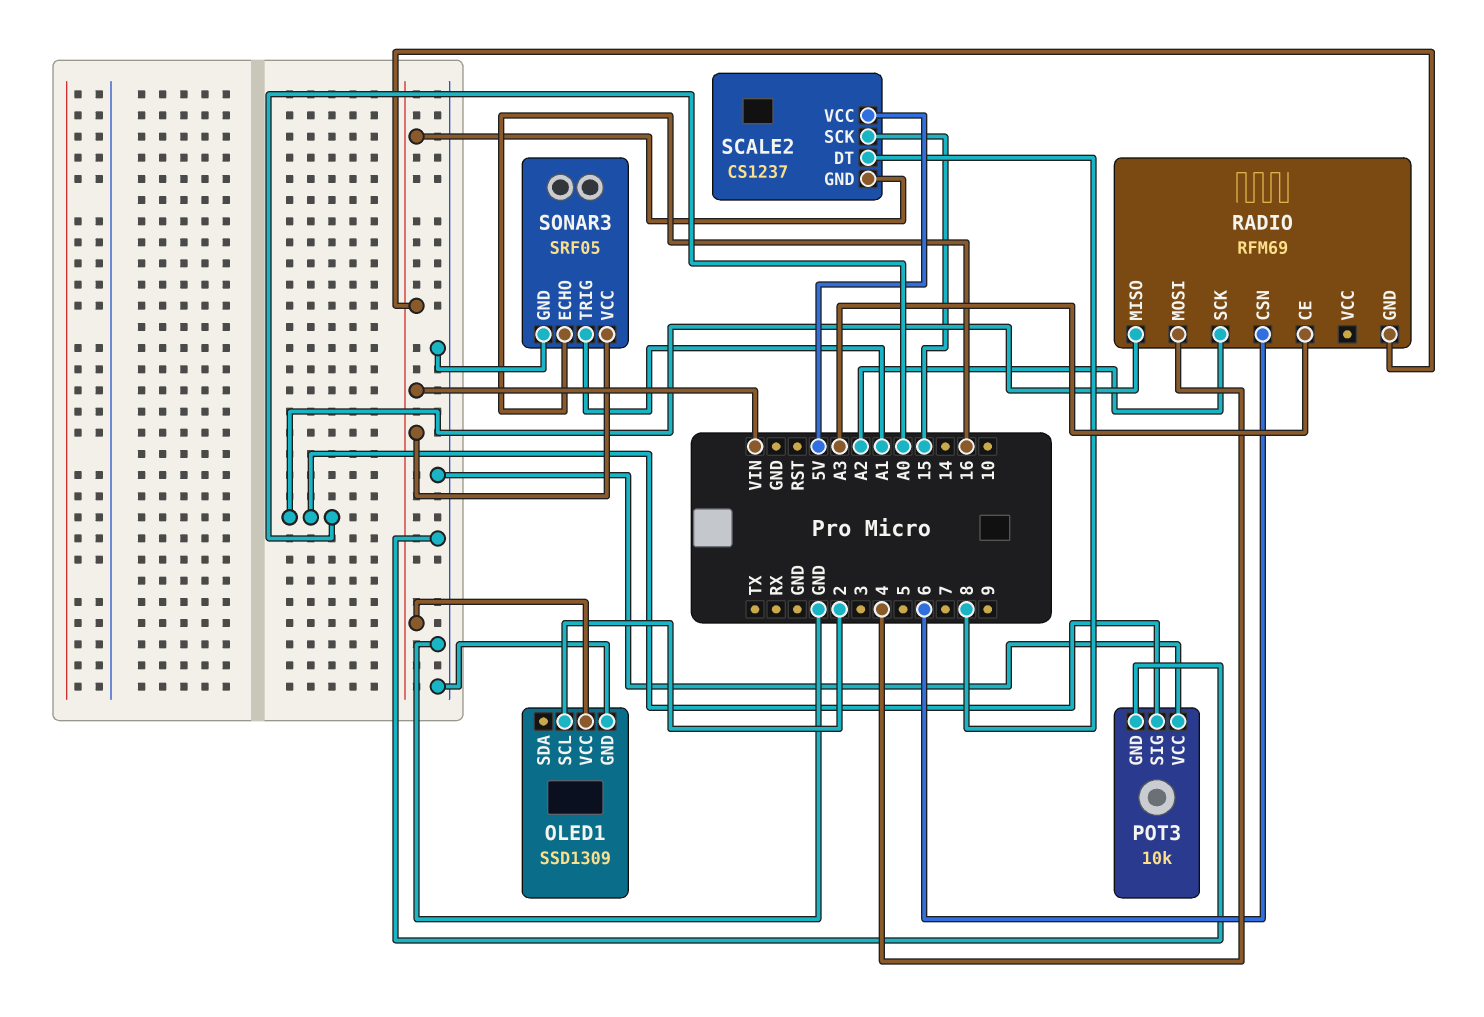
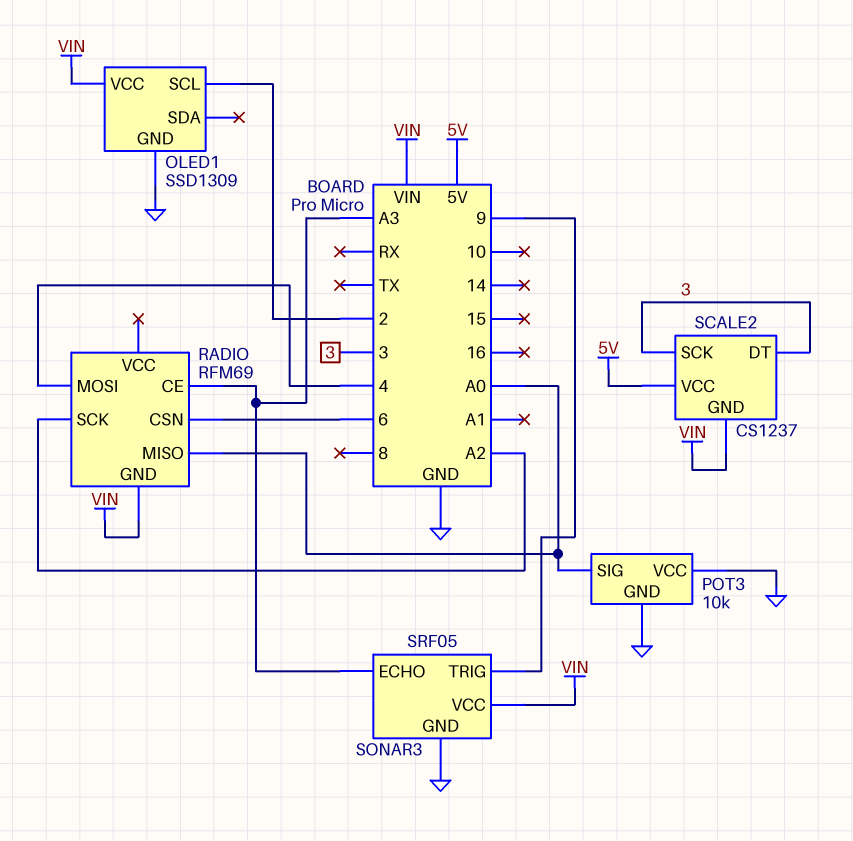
SCALE2 pin DT: 8 -> 3
SCALE2 pin SCK: 15 -> 3
SONAR3 pin ECHO: 16 -> A3
SONAR3 pin TRIG: A1 -> 9

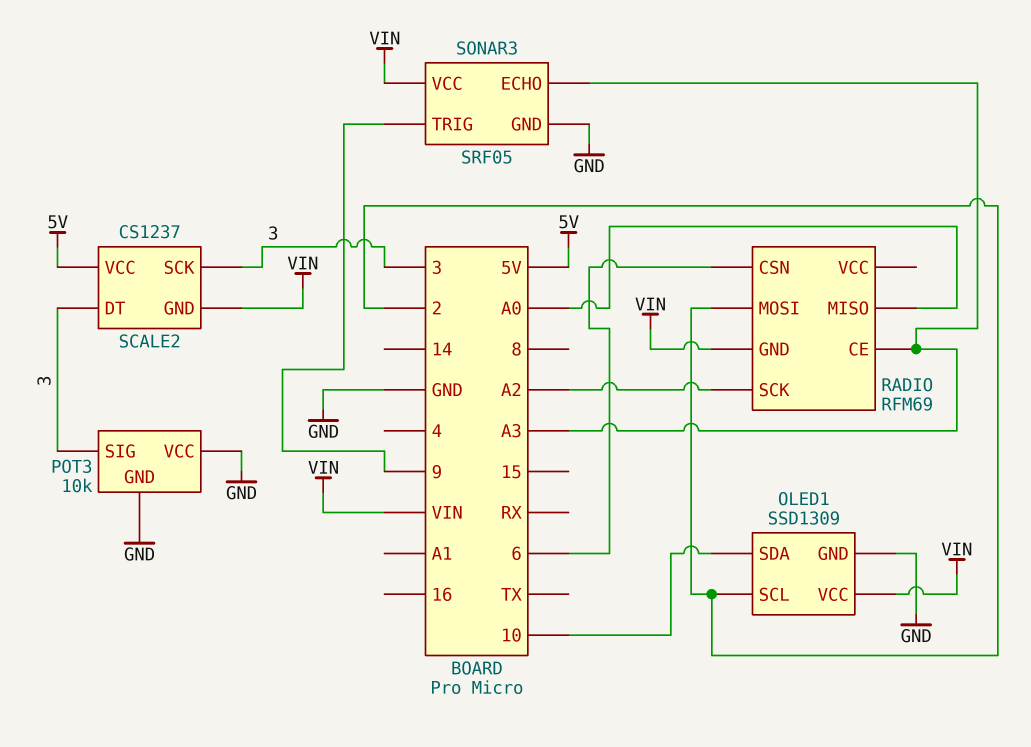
OLED1 pin SDA: none -> 10
POT3 pin SIG: A0 -> 3
RADIO pin MOSI: 4 -> 2

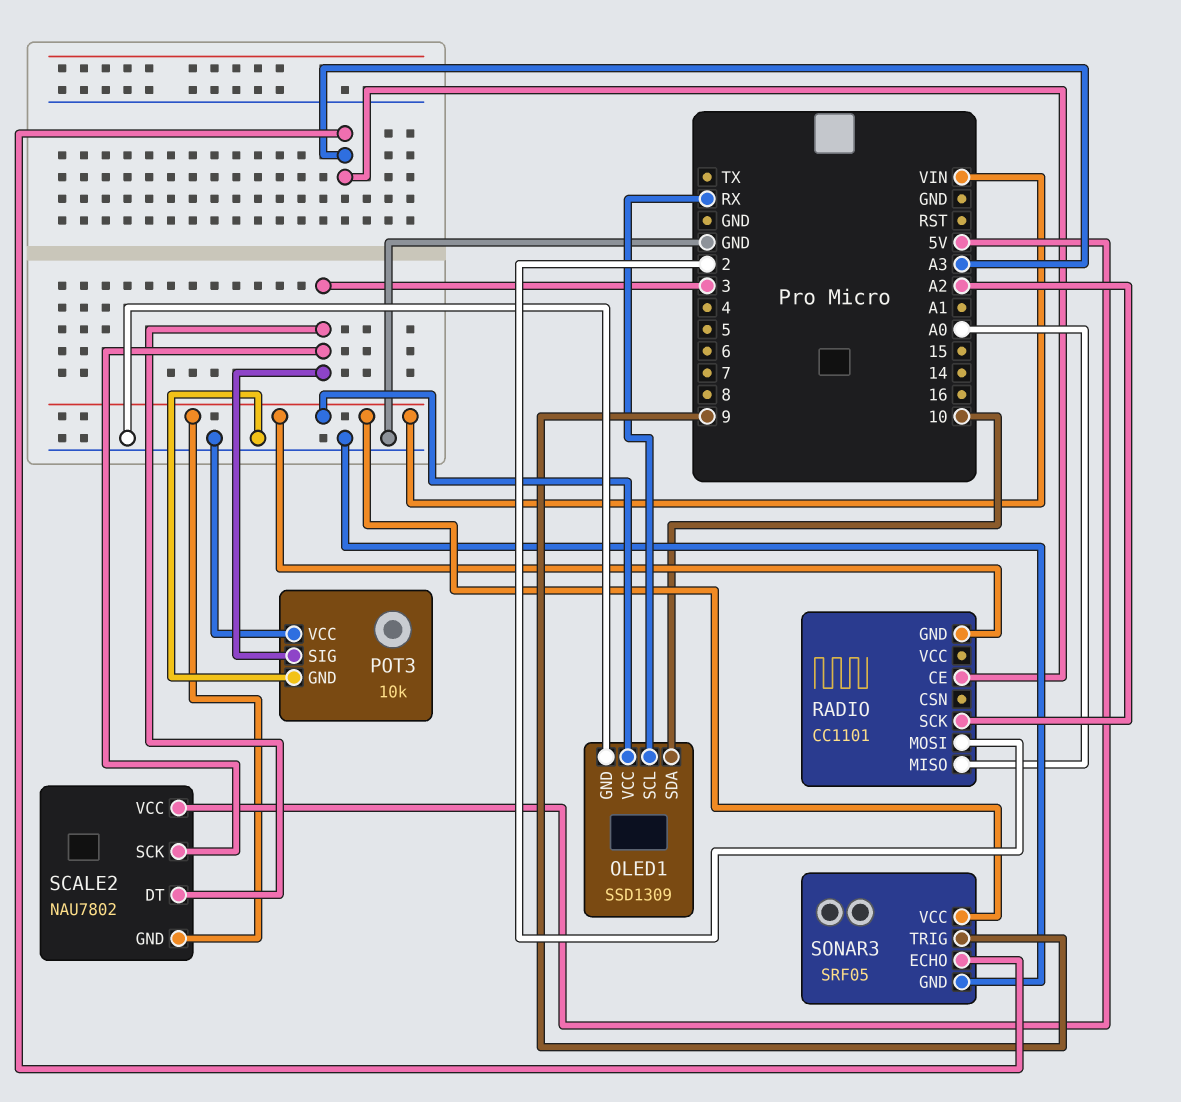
OLED1 pin SCL: 2 -> RX
RADIO: RFM69 -> CC1101
RADIO pin CSN: 6 -> none
SCALE2: CS1237 -> NAU7802

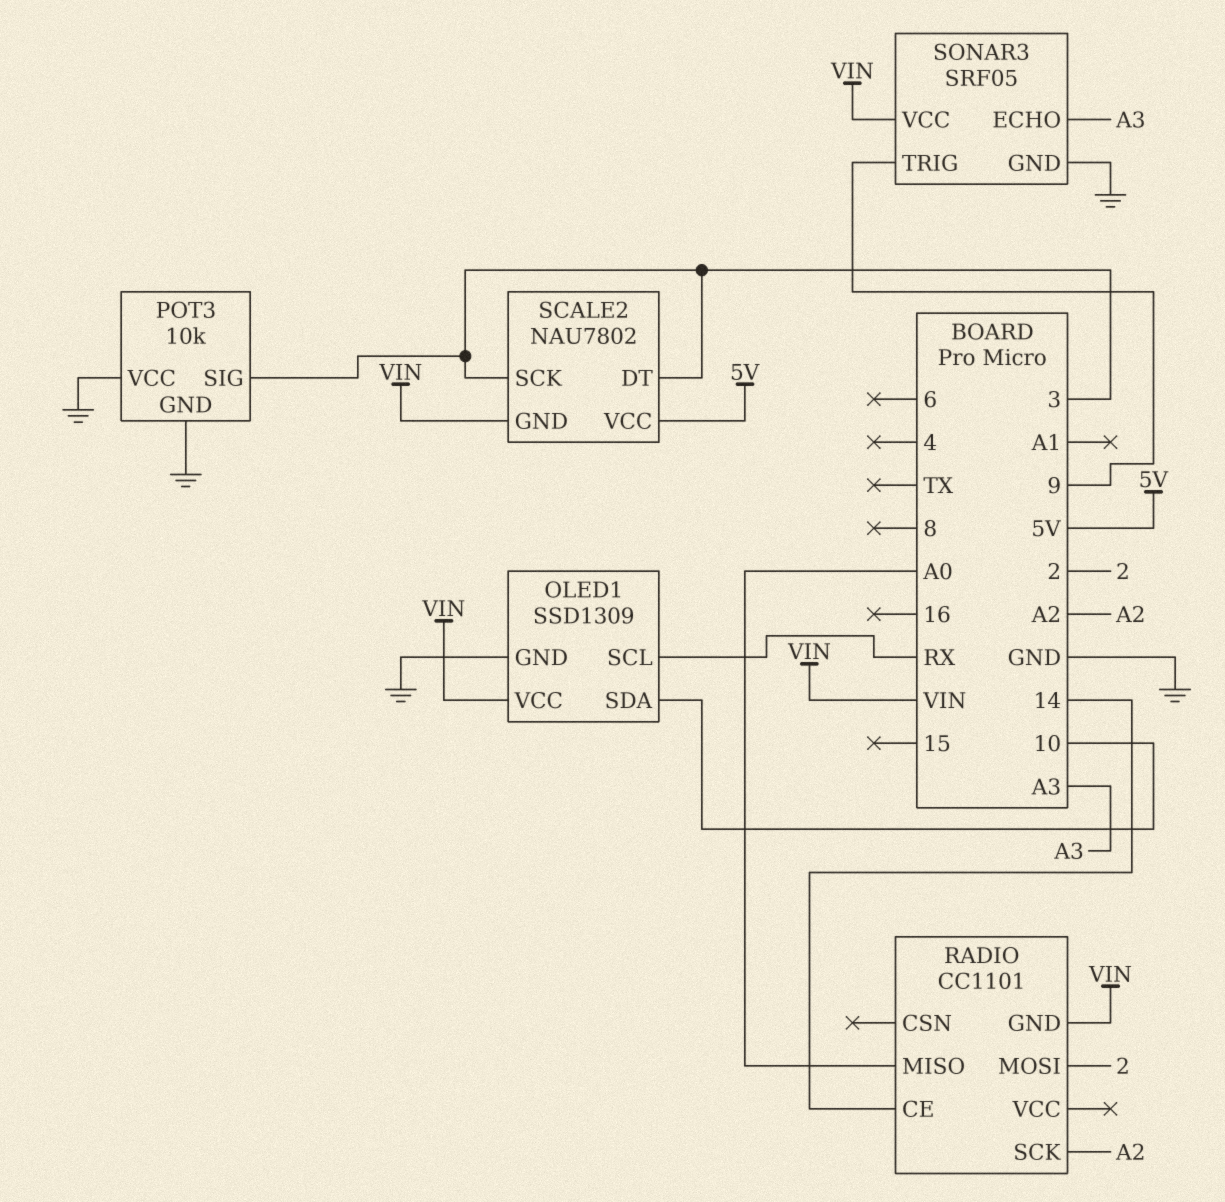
RADIO pin CE: A3 -> 14

